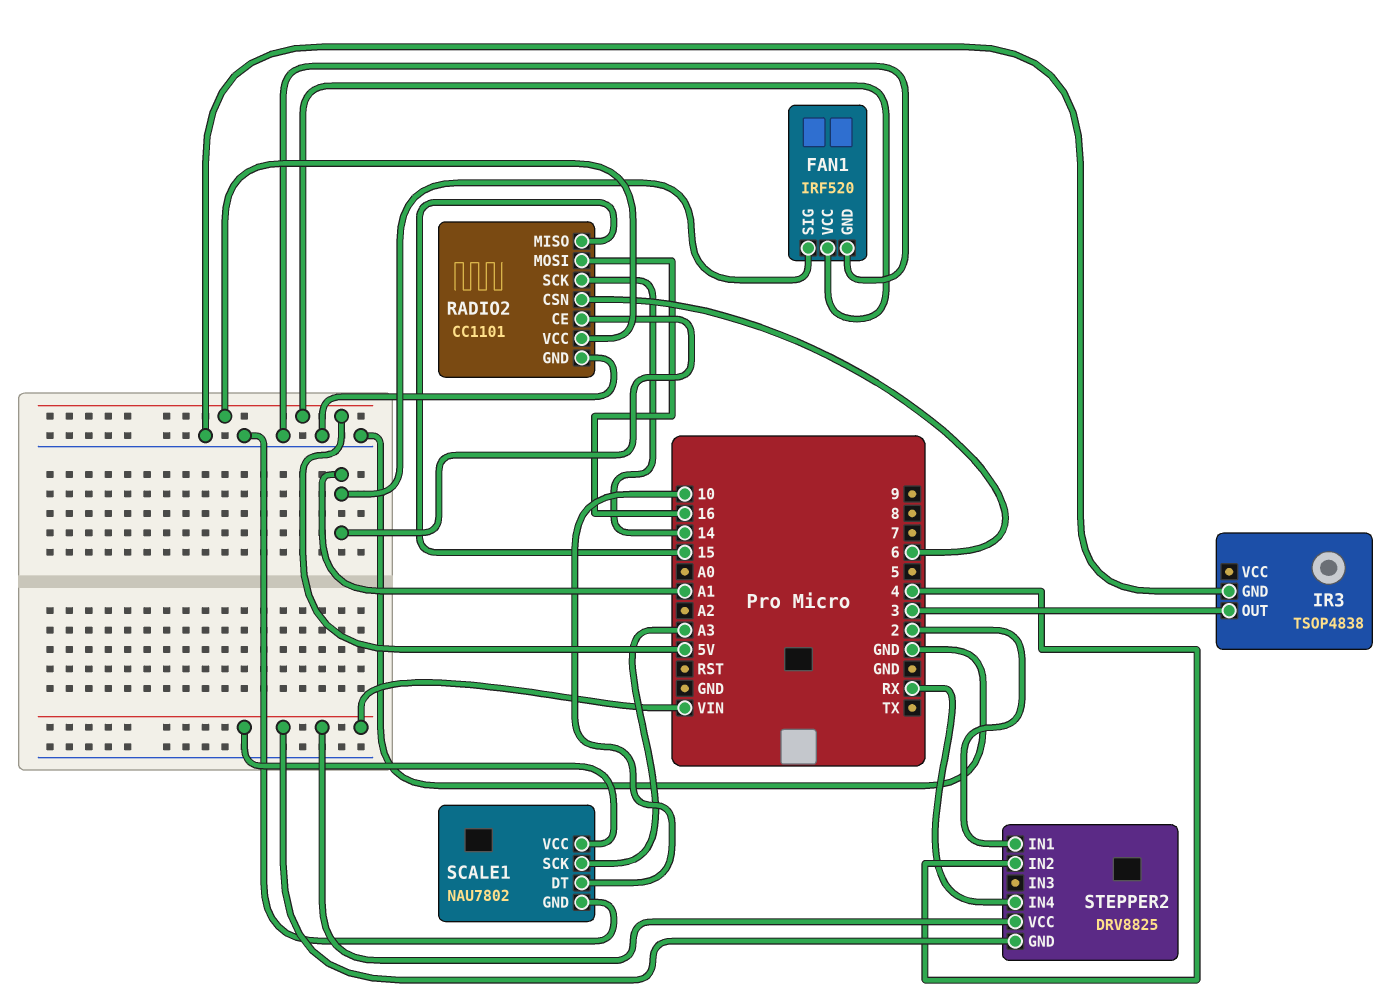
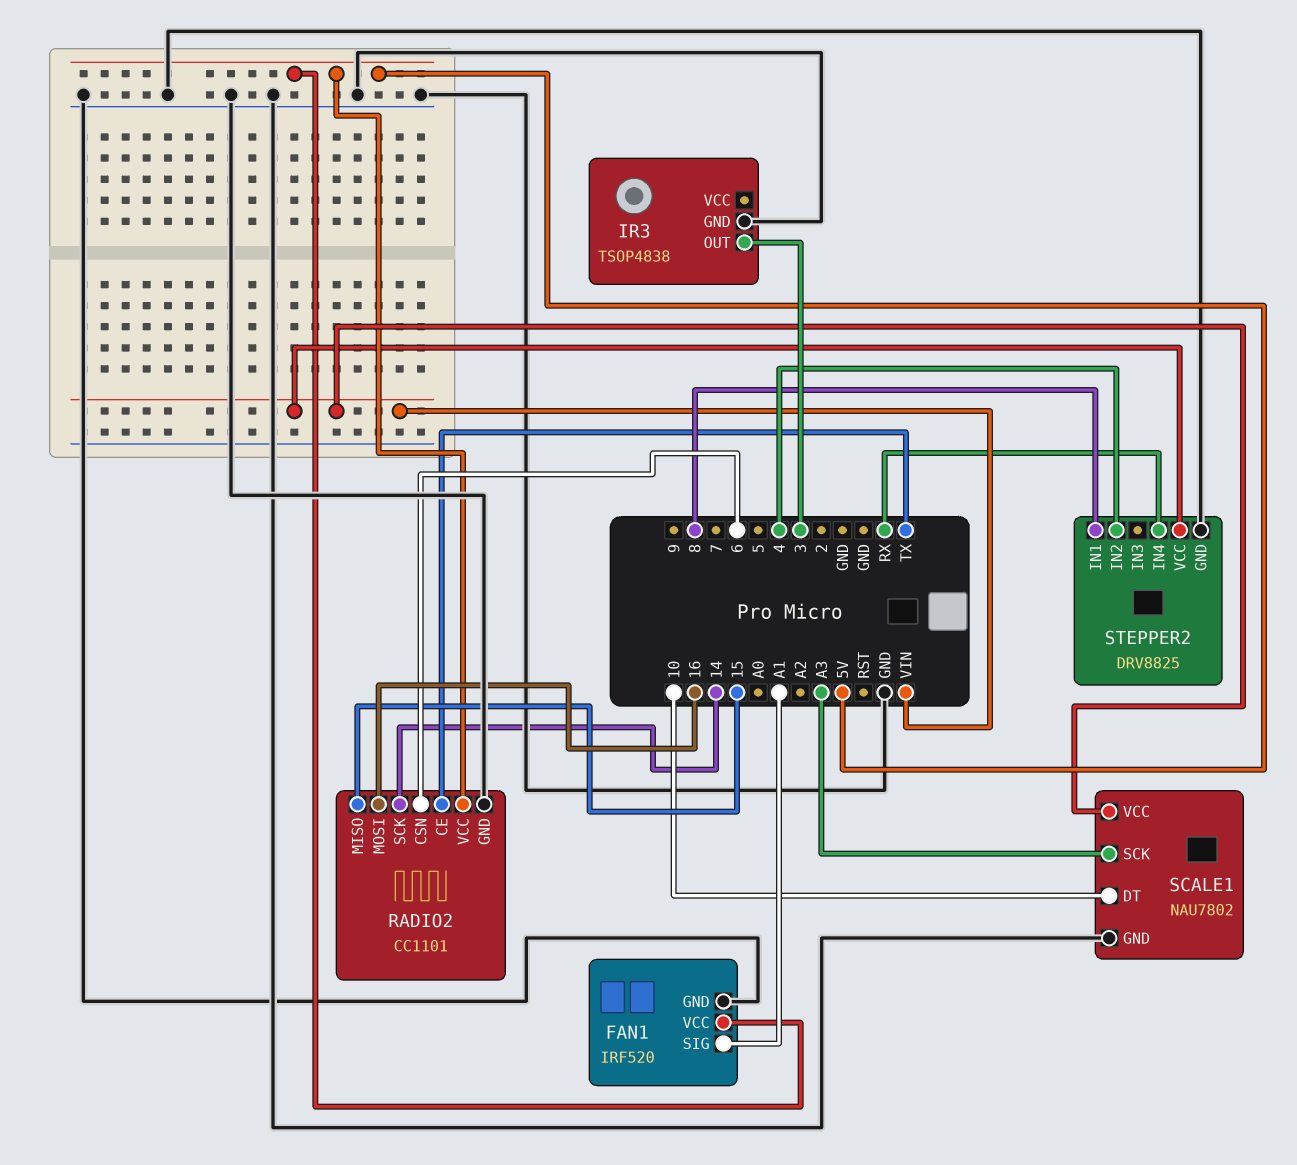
RADIO2 pin CE: A1 -> TX
STEPPER2 pin GND: VIN -> GND
STEPPER2 pin IN1: 2 -> 8

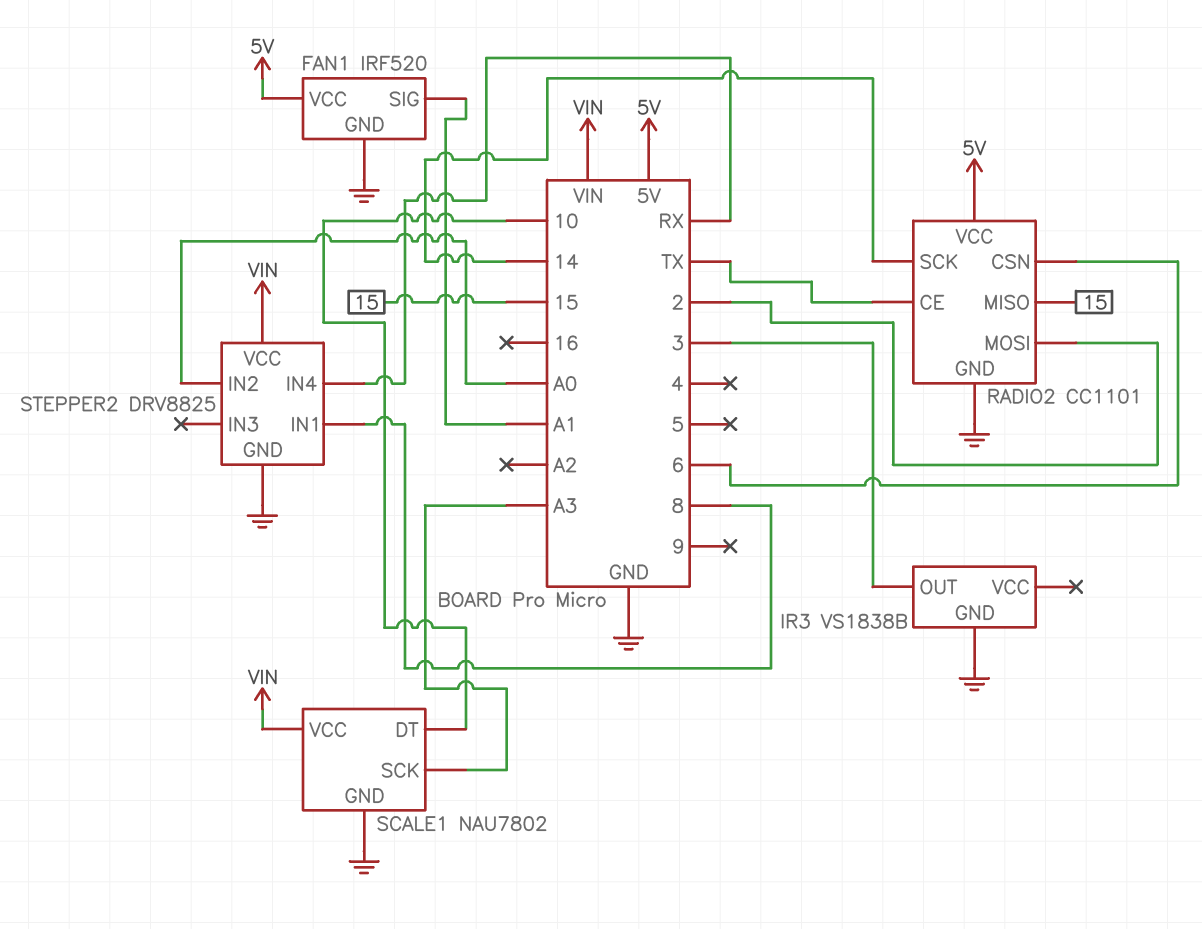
IR3: TSOP4838 -> VS1838B
RADIO2 pin MOSI: 16 -> 2
STEPPER2 pin IN2: 4 -> A0

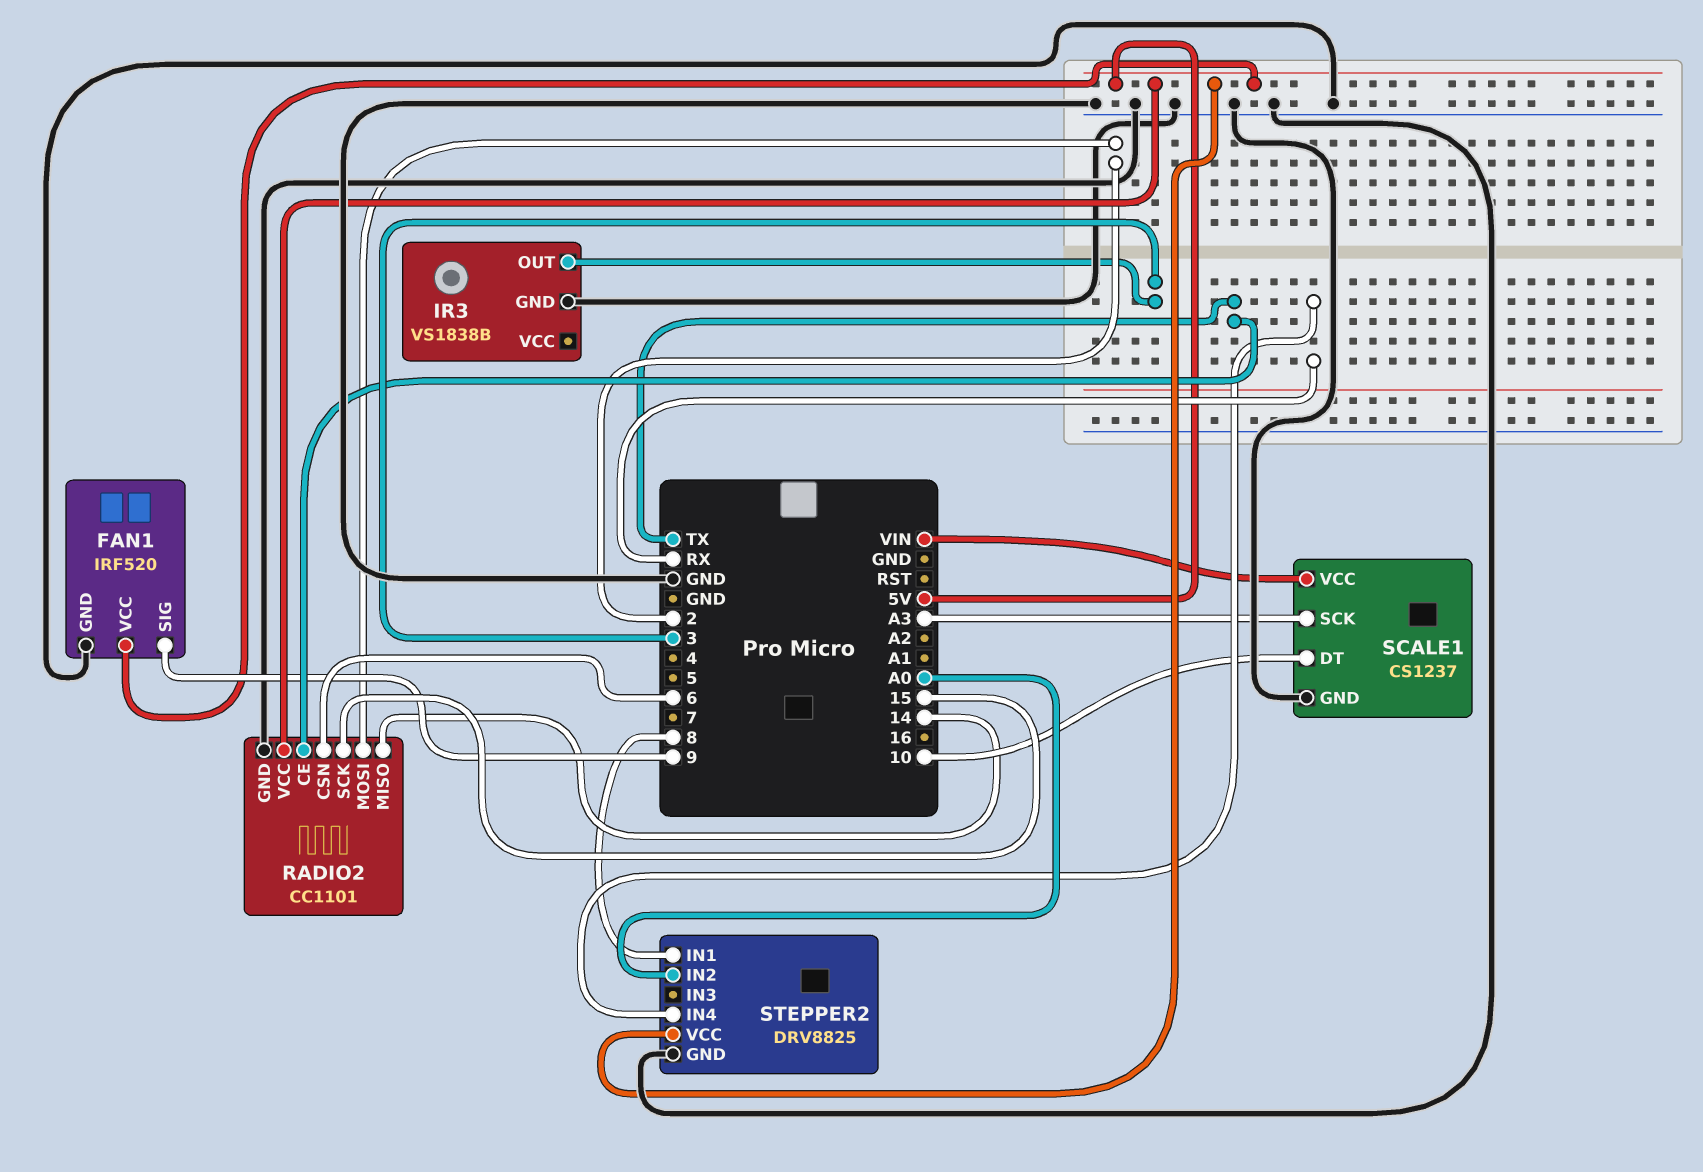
FAN1 pin SIG: A1 -> 9
RADIO2 pin MISO: 15 -> 14
RADIO2 pin SCK: 14 -> 15
SCALE1: NAU7802 -> CS1237
STEPPER2 pin VCC: VIN -> 5V

